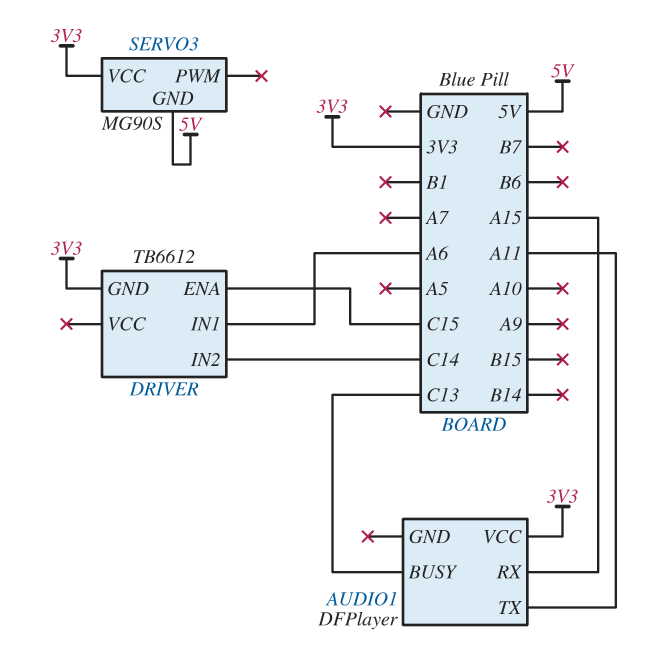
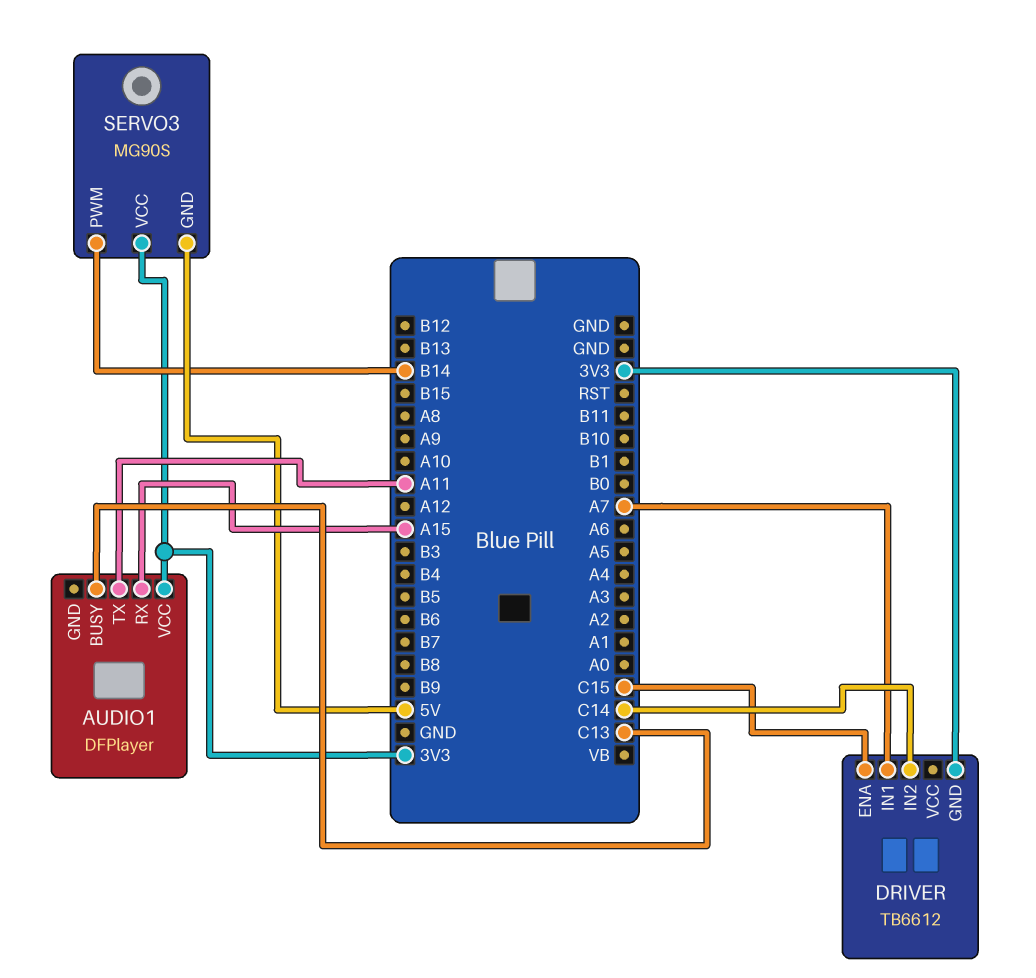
DRIVER pin IN1: A6 -> A7
SERVO3 pin PWM: none -> B14

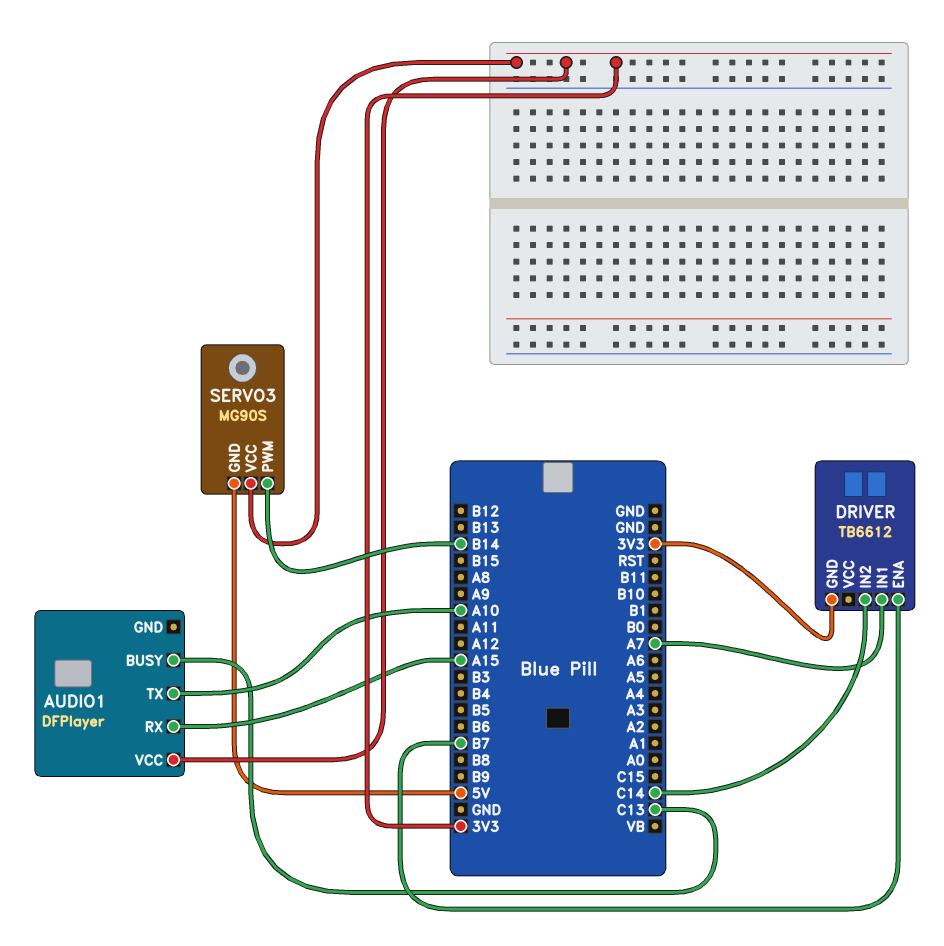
AUDIO1 pin TX: A11 -> A10
DRIVER pin ENA: C15 -> B7

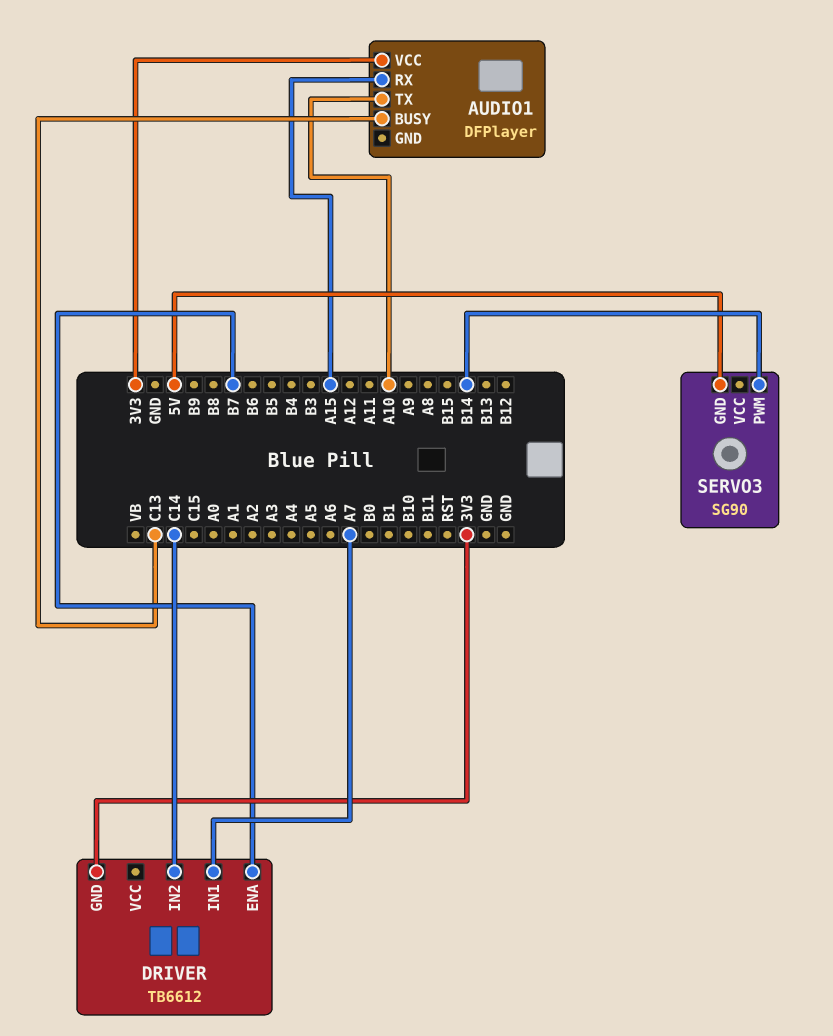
SERVO3: MG90S -> SG90
SERVO3 pin VCC: 3V3 -> none

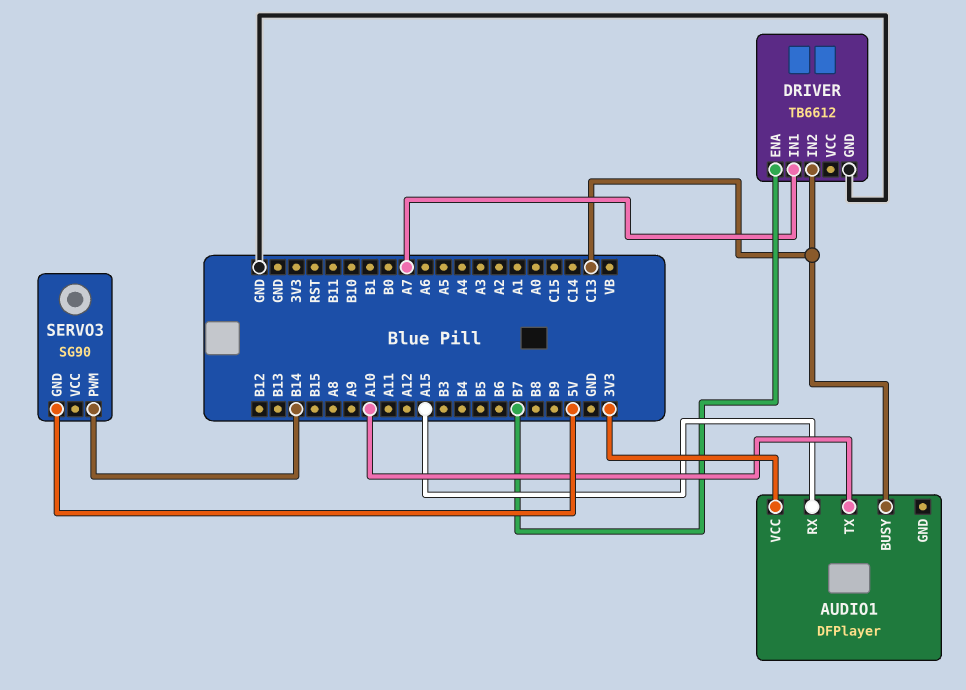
DRIVER pin GND: 3V3 -> GND
DRIVER pin IN2: C14 -> C13

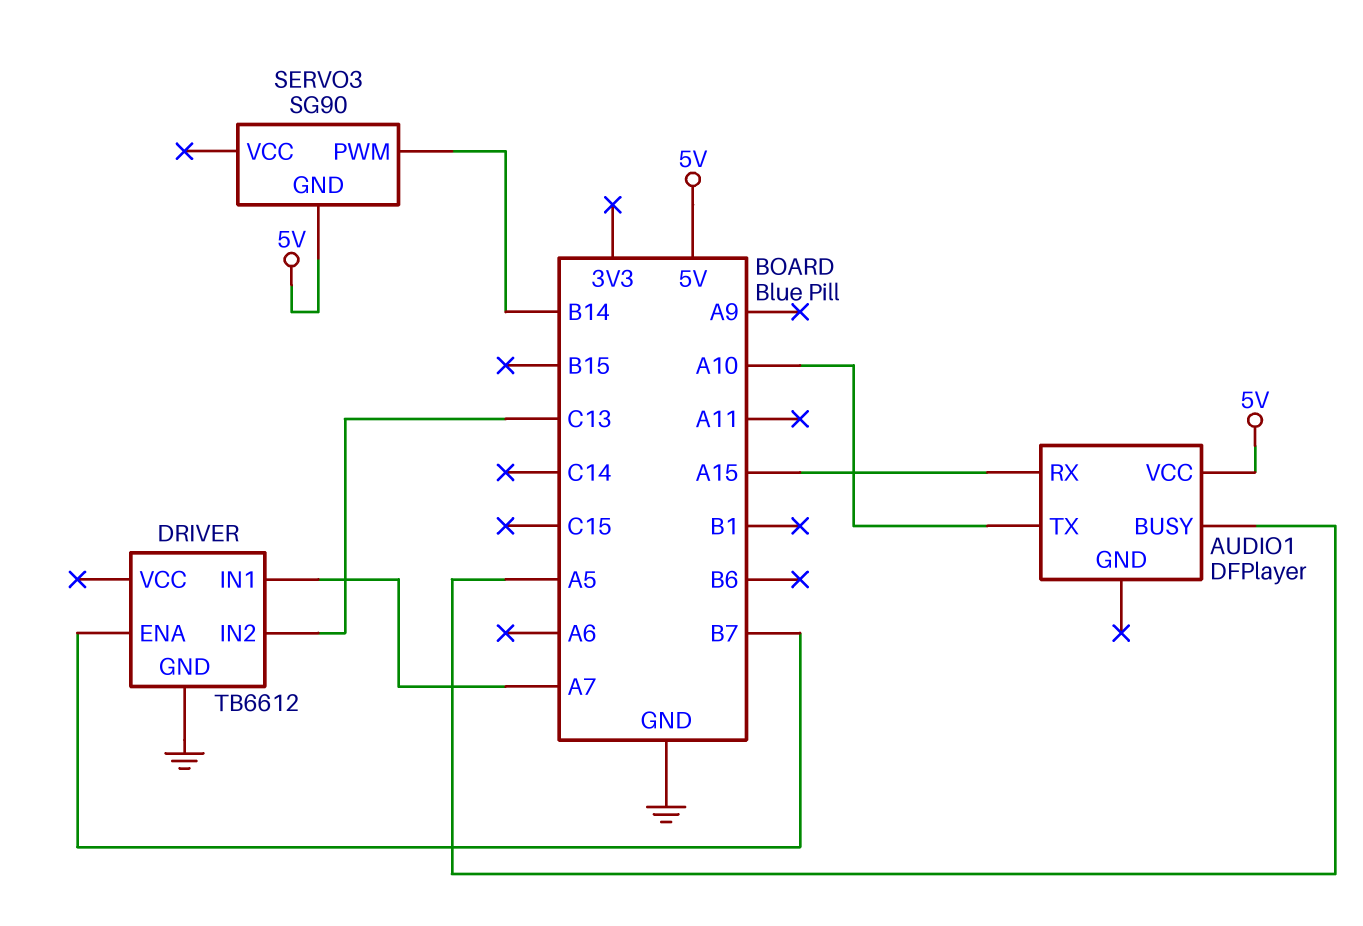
AUDIO1 pin BUSY: C13 -> A5
AUDIO1 pin VCC: 3V3 -> 5V

